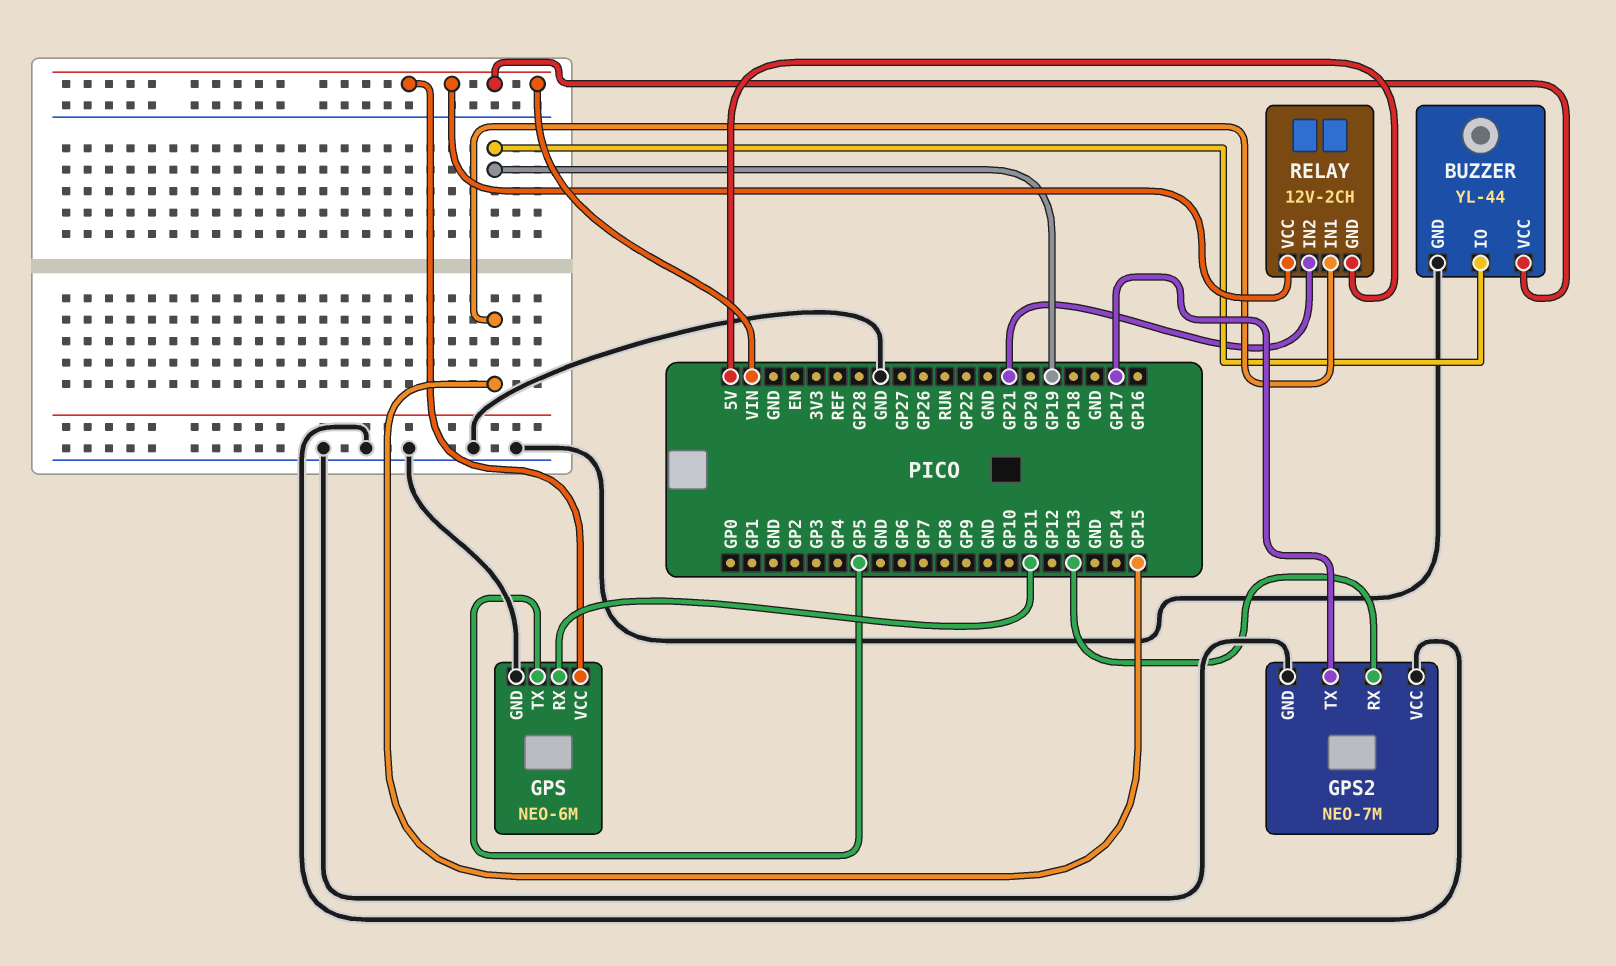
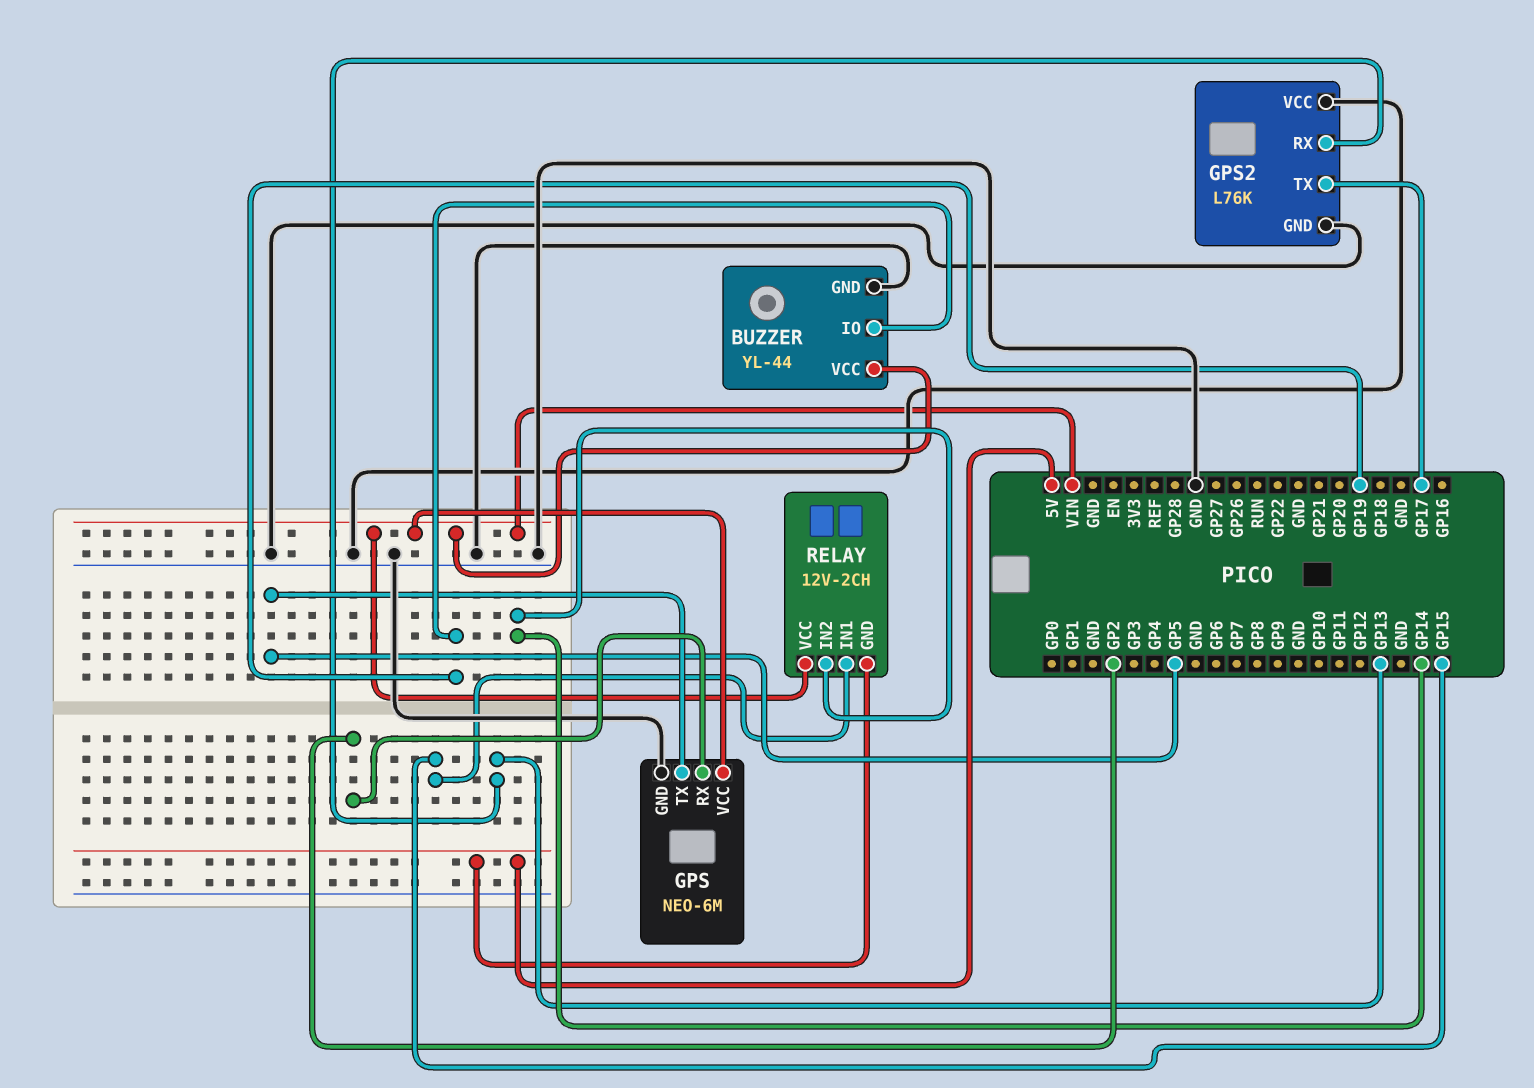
GPS pin RX: GP11 -> GP2
GPS2: NEO-7M -> L76K
RELAY pin IN2: GP21 -> GP14

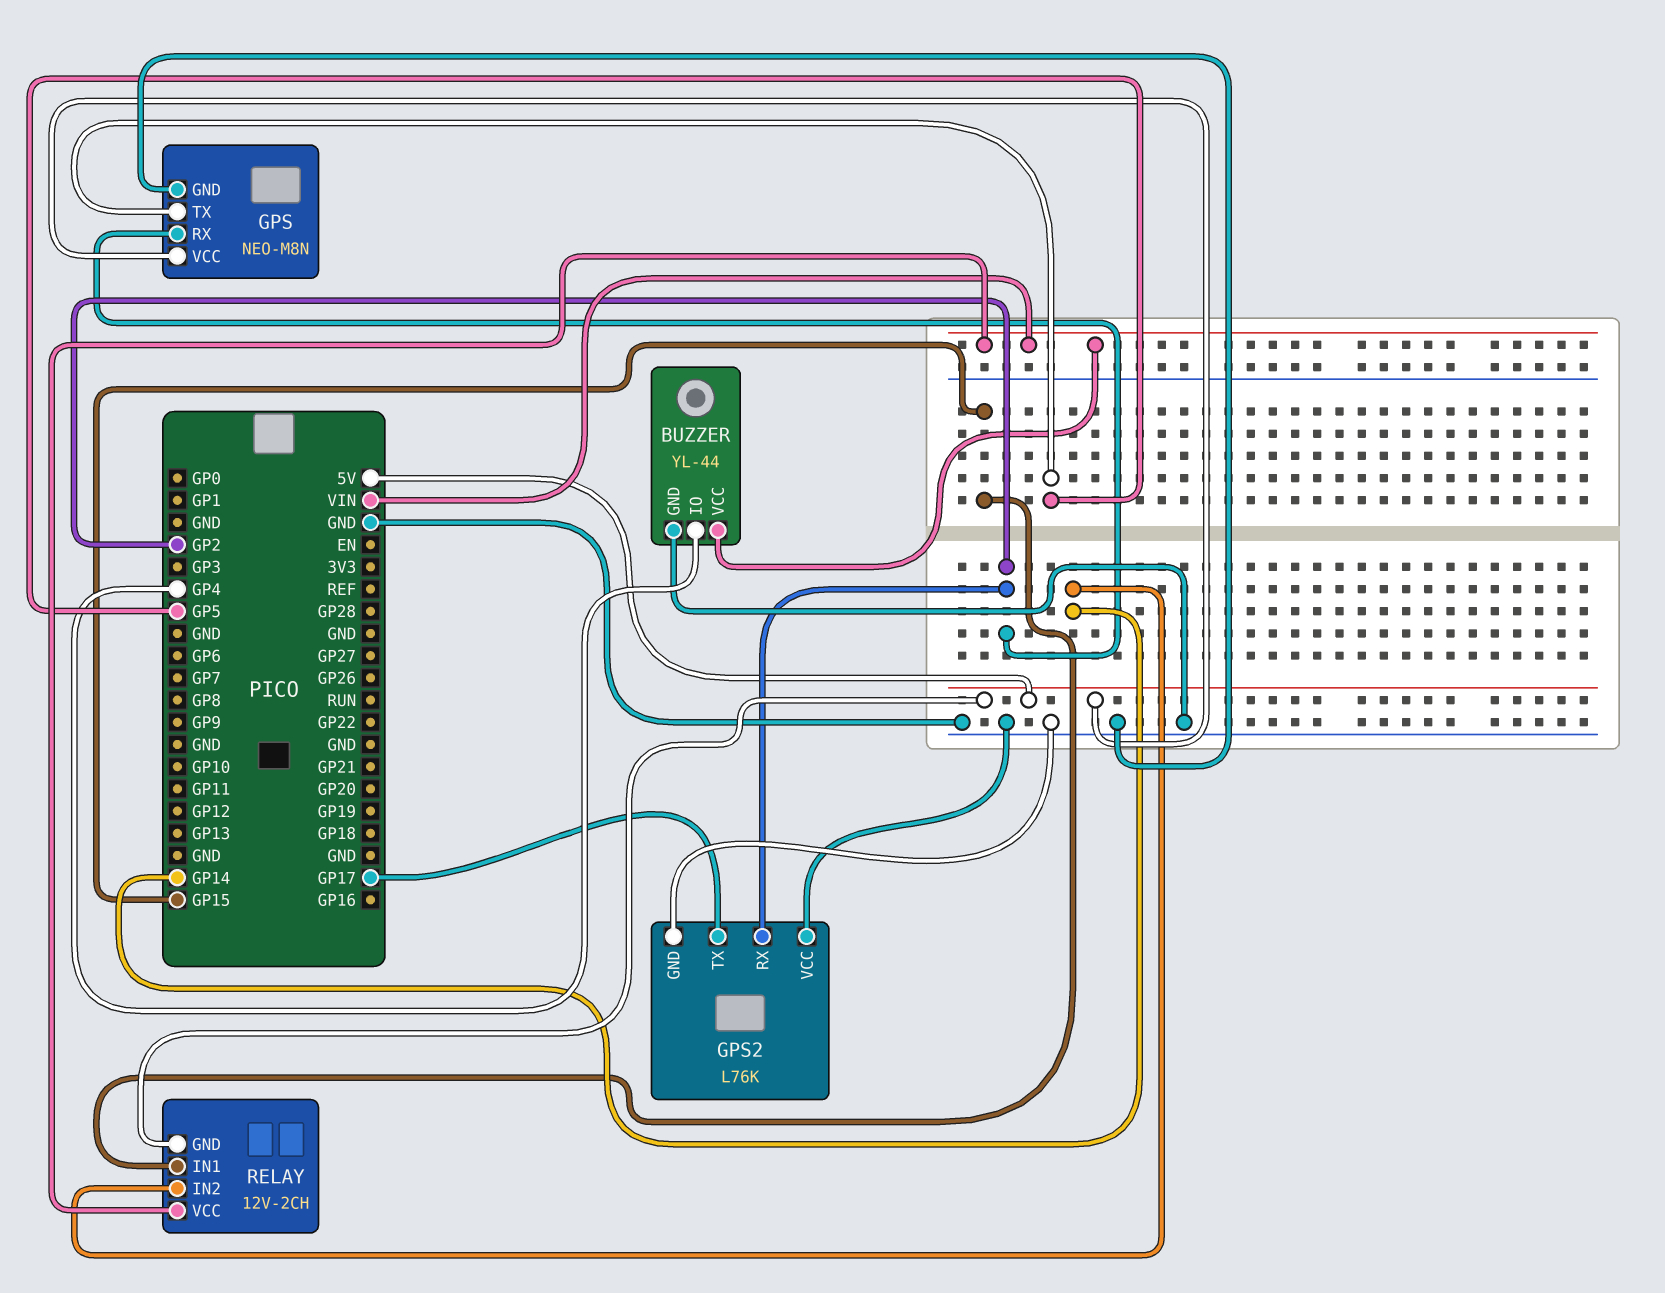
BUZZER pin IO: GP19 -> GP4
GPS: NEO-6M -> NEO-M8N
GPS pin VCC: VIN -> 5V
GPS2 pin RX: GP13 -> GP2

